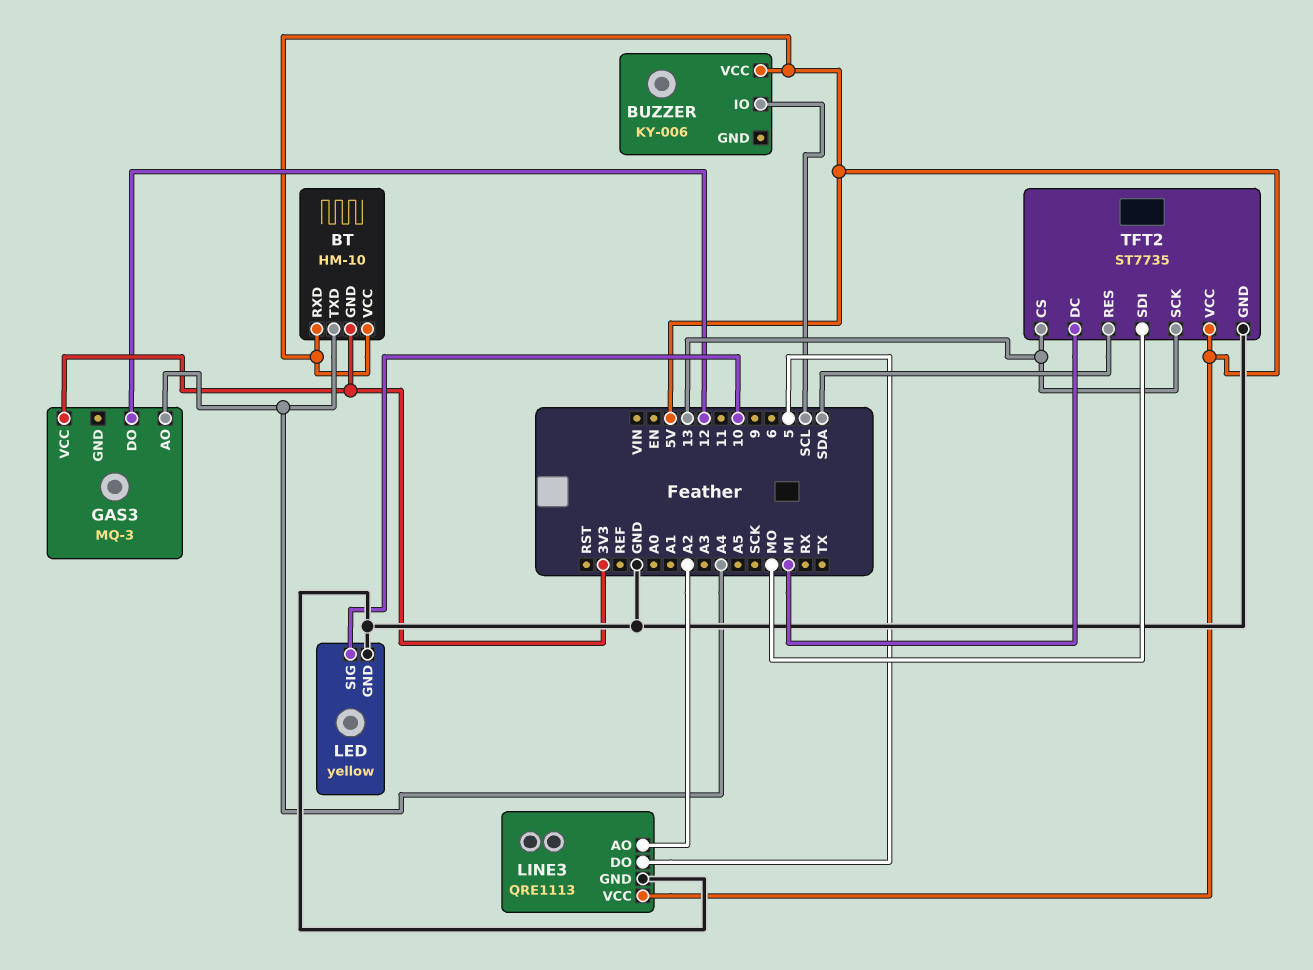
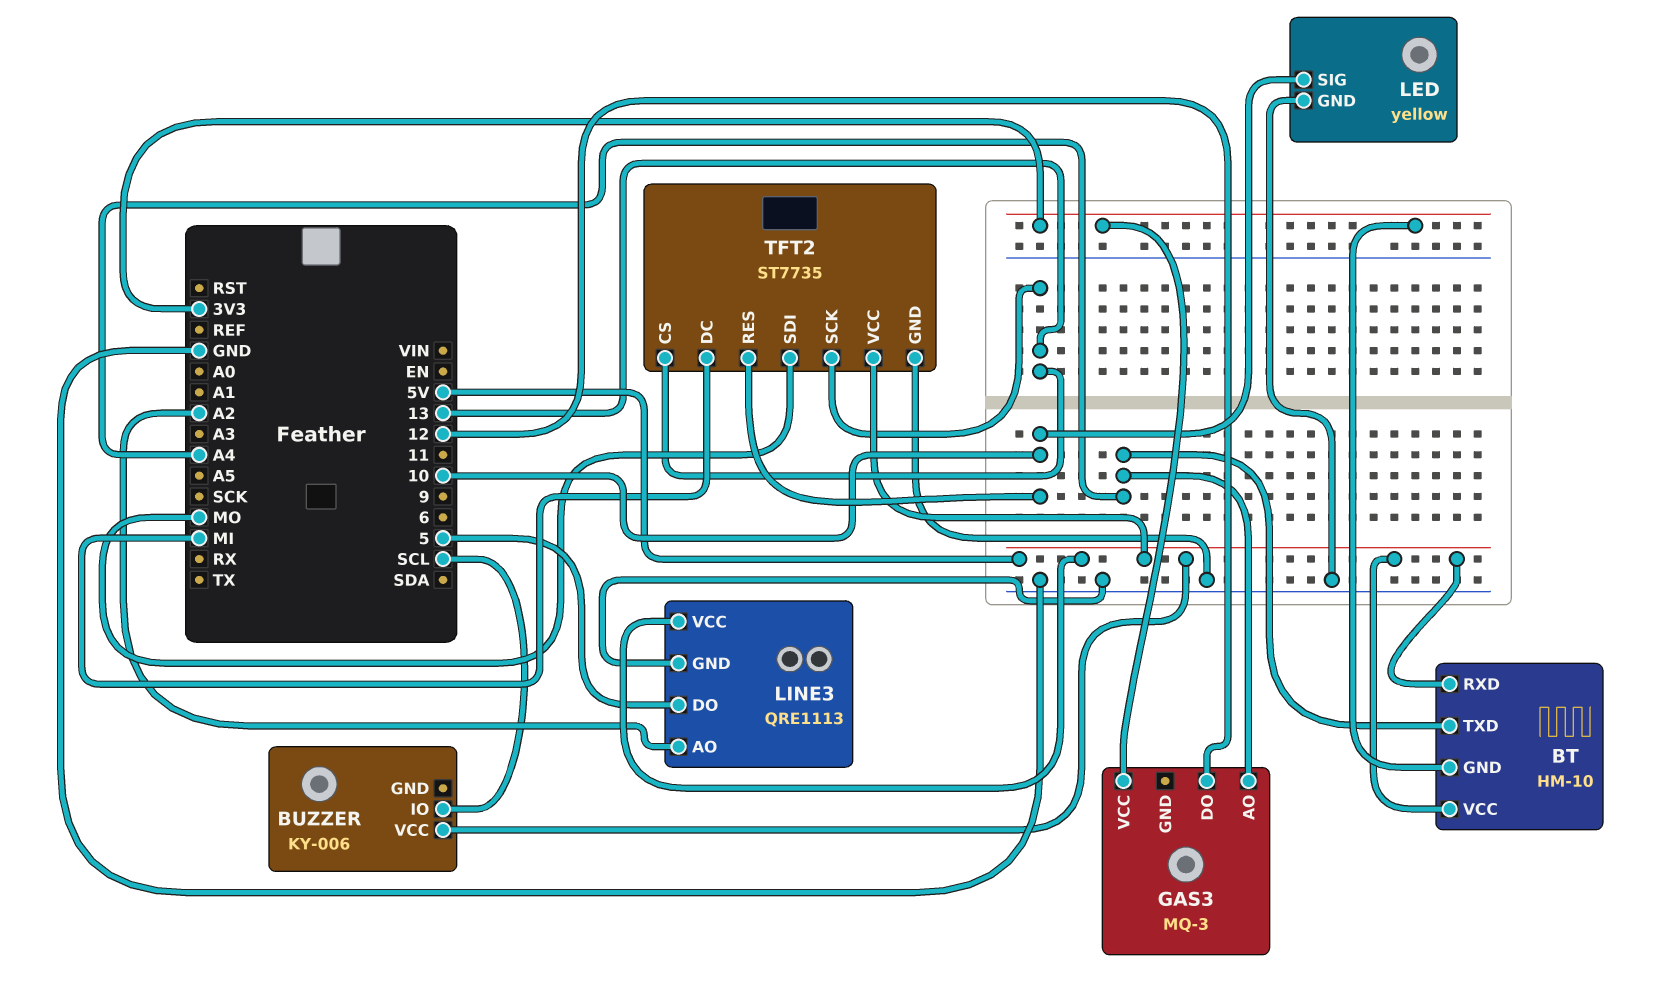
TFT2 pin RES: SDA -> 10

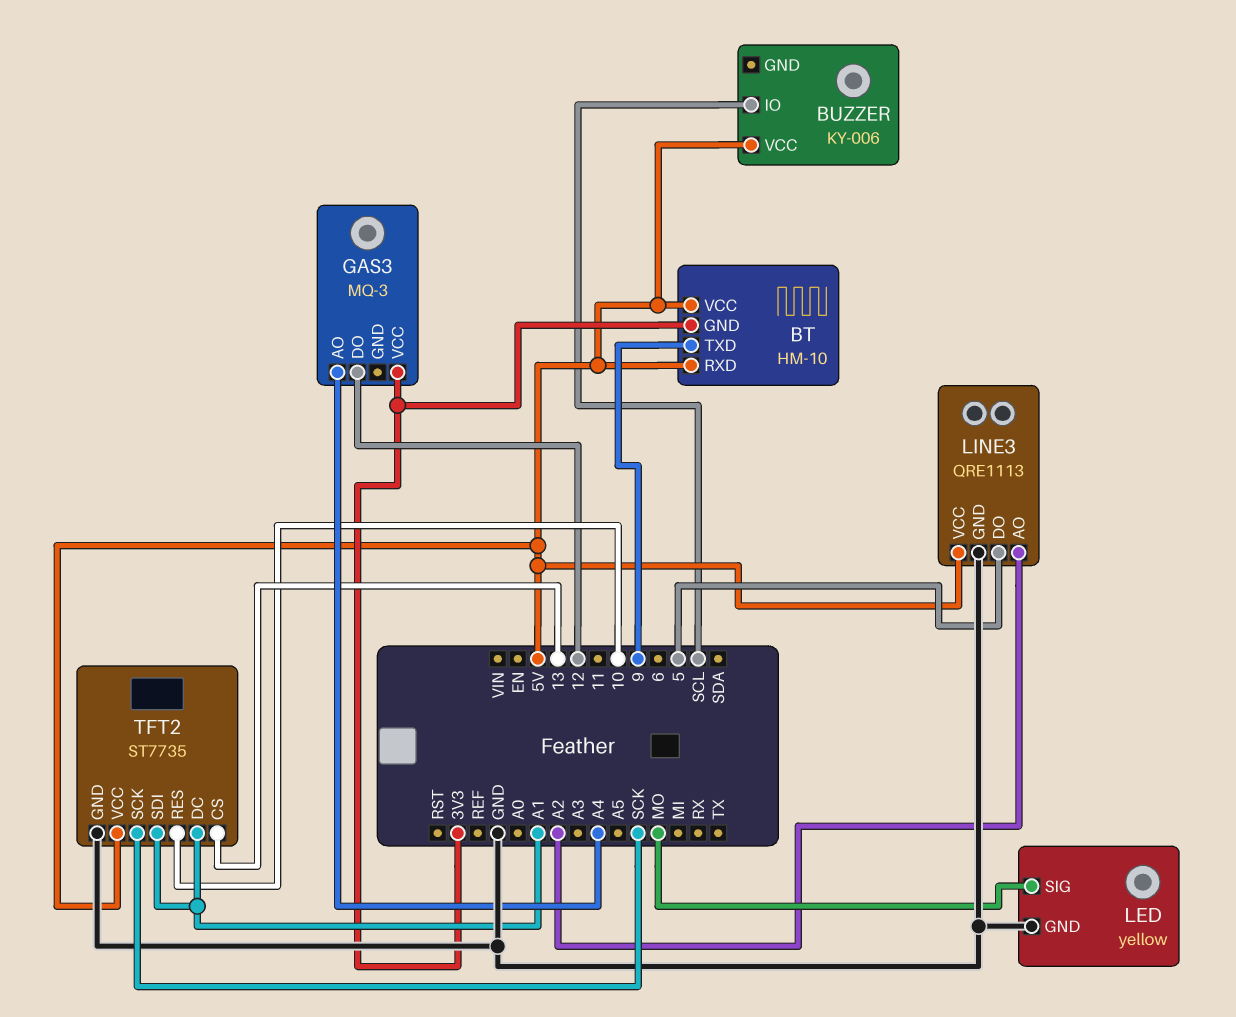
BT pin TXD: A4 -> 9
LED pin SIG: 10 -> MO
TFT2 pin DC: MI -> A1
TFT2 pin SCK: 13 -> SCK
TFT2 pin SDI: MO -> A1

